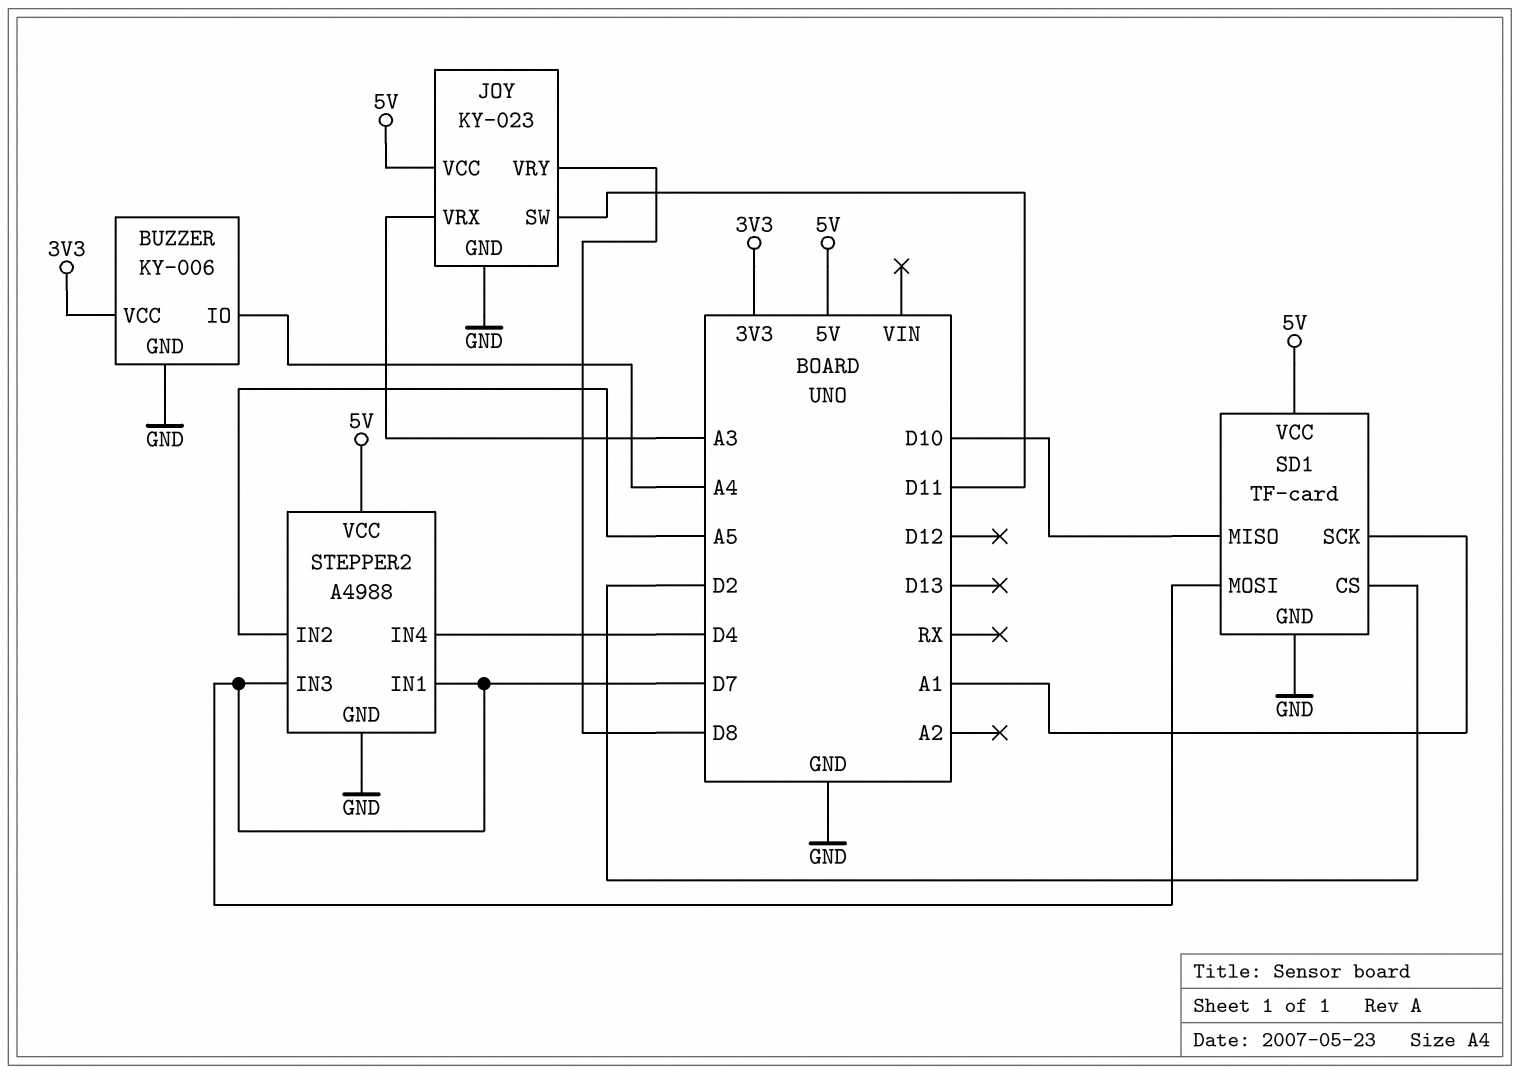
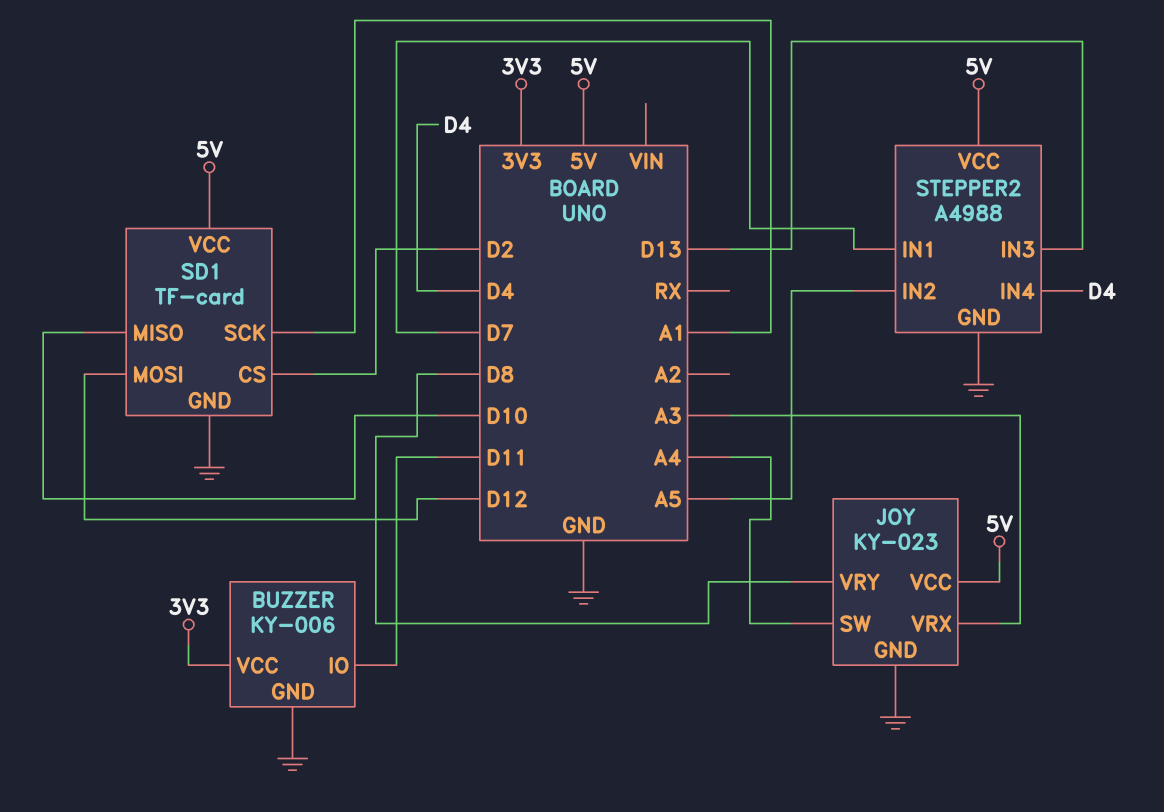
BUZZER pin IO: A4 -> D11
JOY pin SW: D11 -> A4
SD1 pin MOSI: D7 -> D12
STEPPER2 pin IN3: D7 -> D13

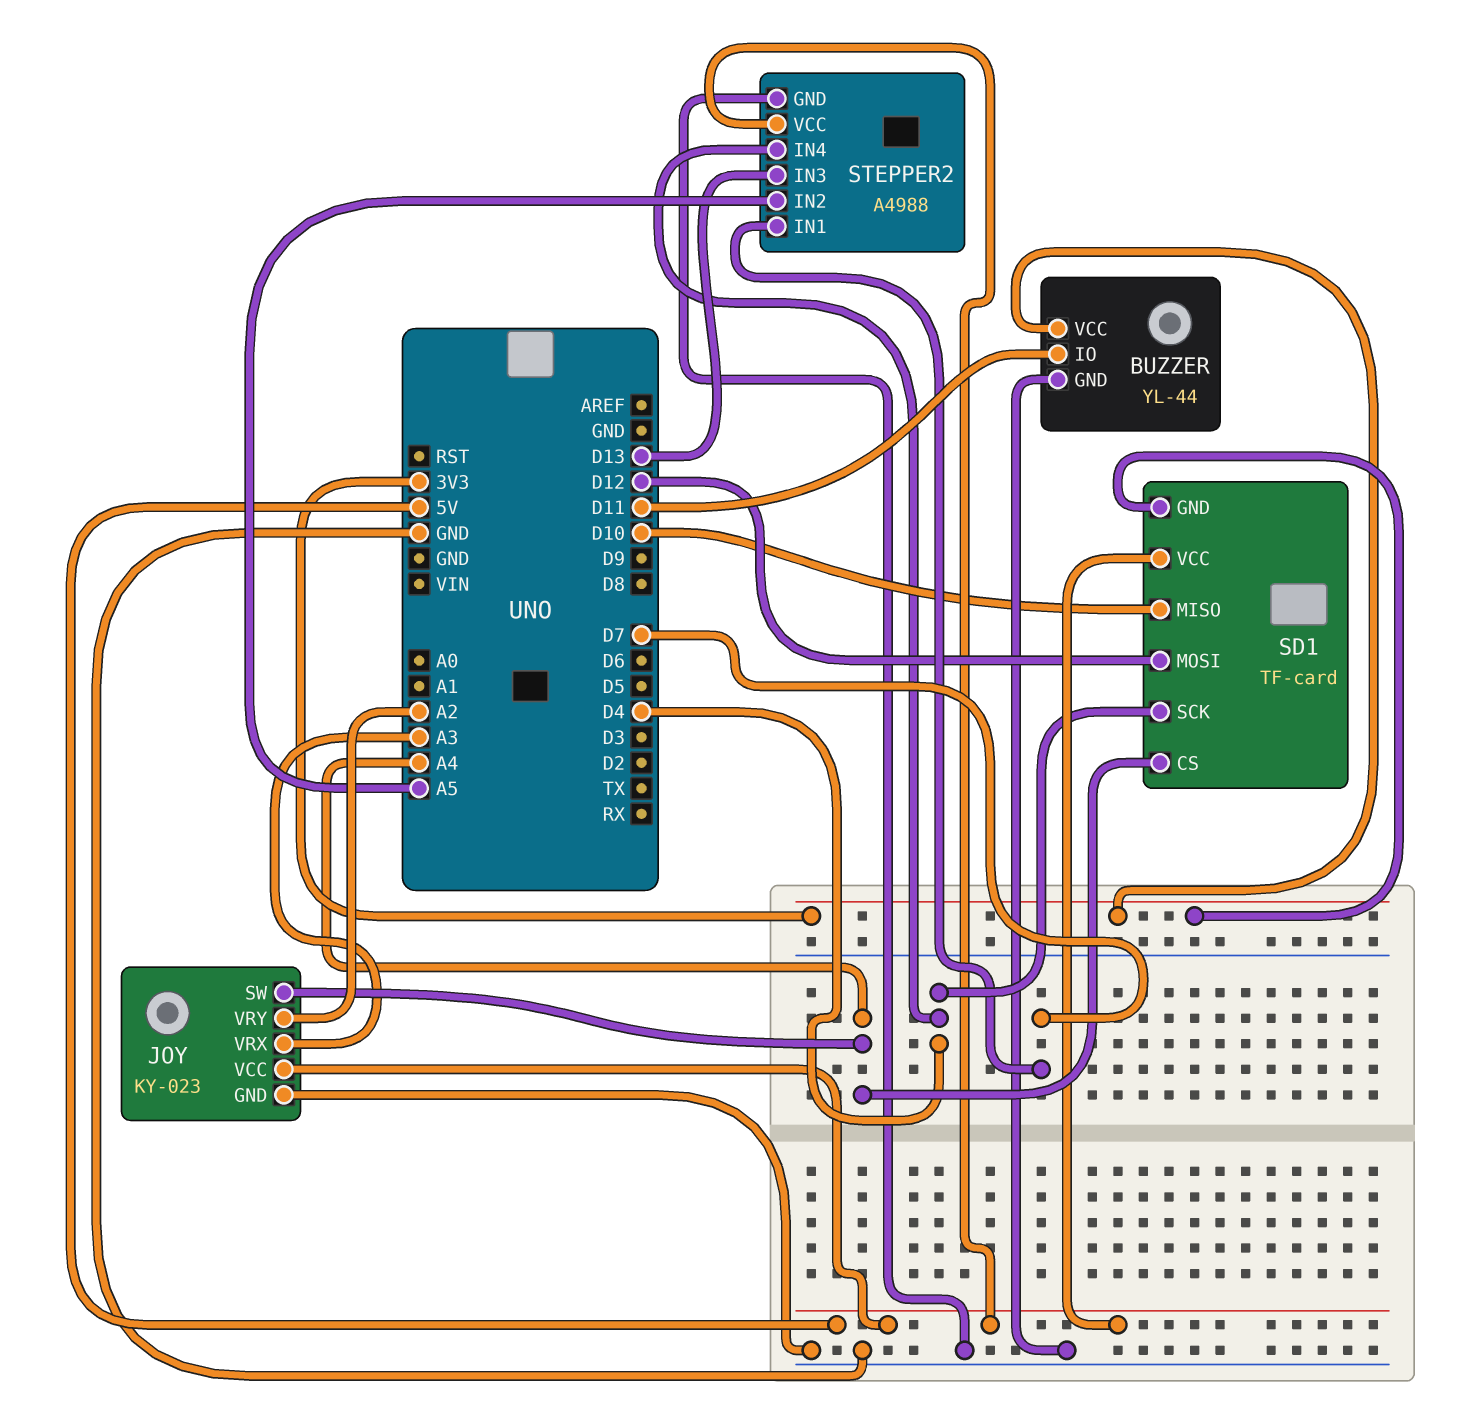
BUZZER: KY-006 -> YL-44
JOY pin VRY: D8 -> A2
SD1 pin CS: D2 -> A4
SD1 pin GND: GND -> 3V3
SD1 pin SCK: A1 -> D4

